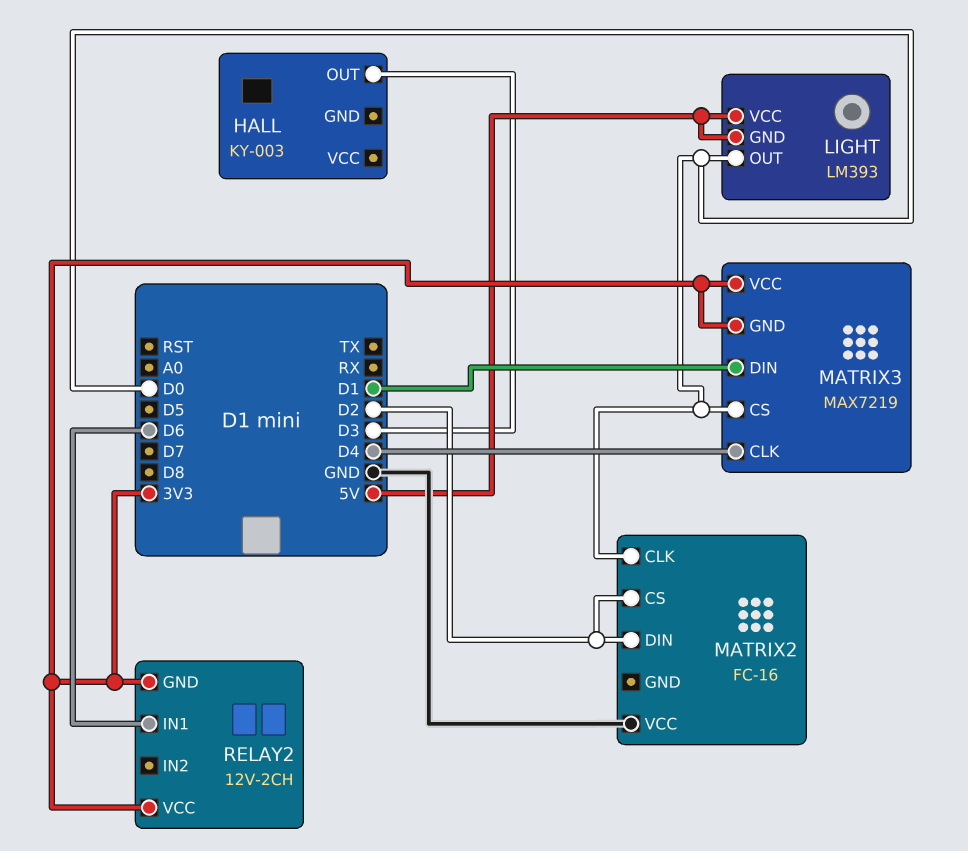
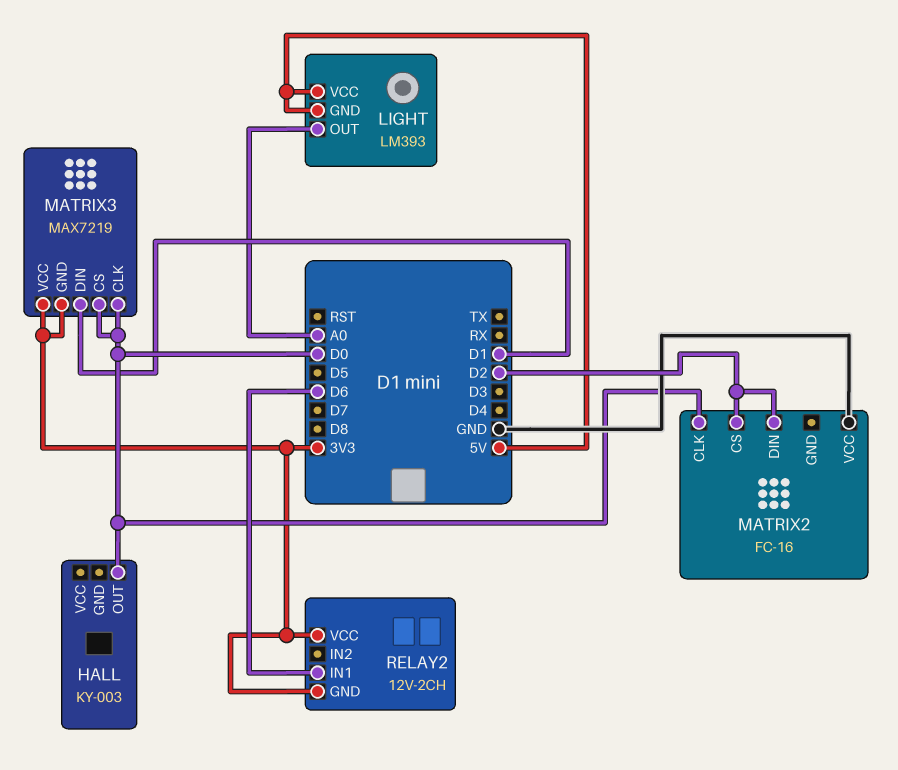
HALL pin OUT: D3 -> D0
LIGHT pin OUT: D0 -> A0
MATRIX3 pin CLK: D4 -> D0

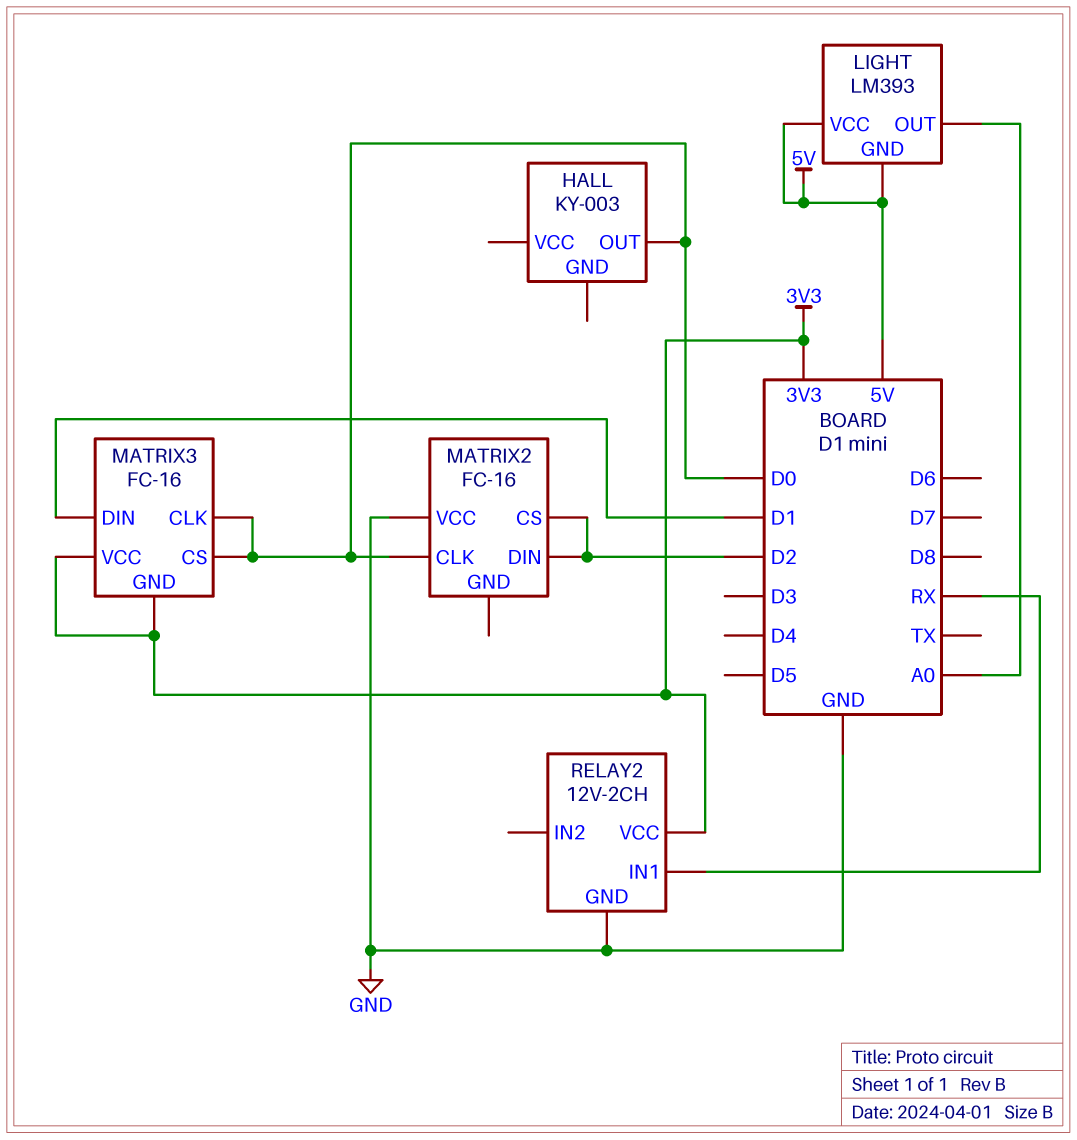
MATRIX3: MAX7219 -> FC-16
RELAY2 pin GND: 3V3 -> GND
RELAY2 pin IN1: D6 -> RX

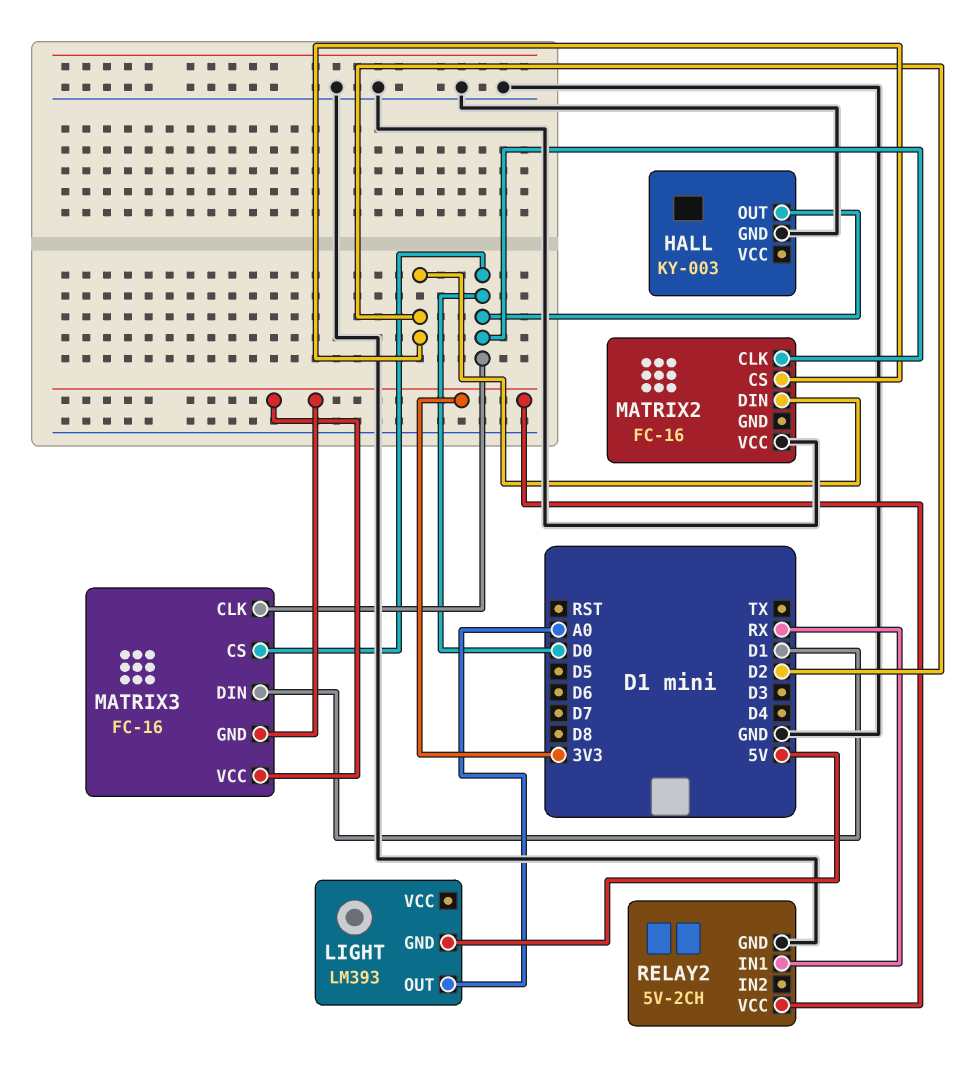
HALL pin GND: none -> GND
LIGHT pin VCC: 5V -> none
RELAY2: 12V-2CH -> 5V-2CH

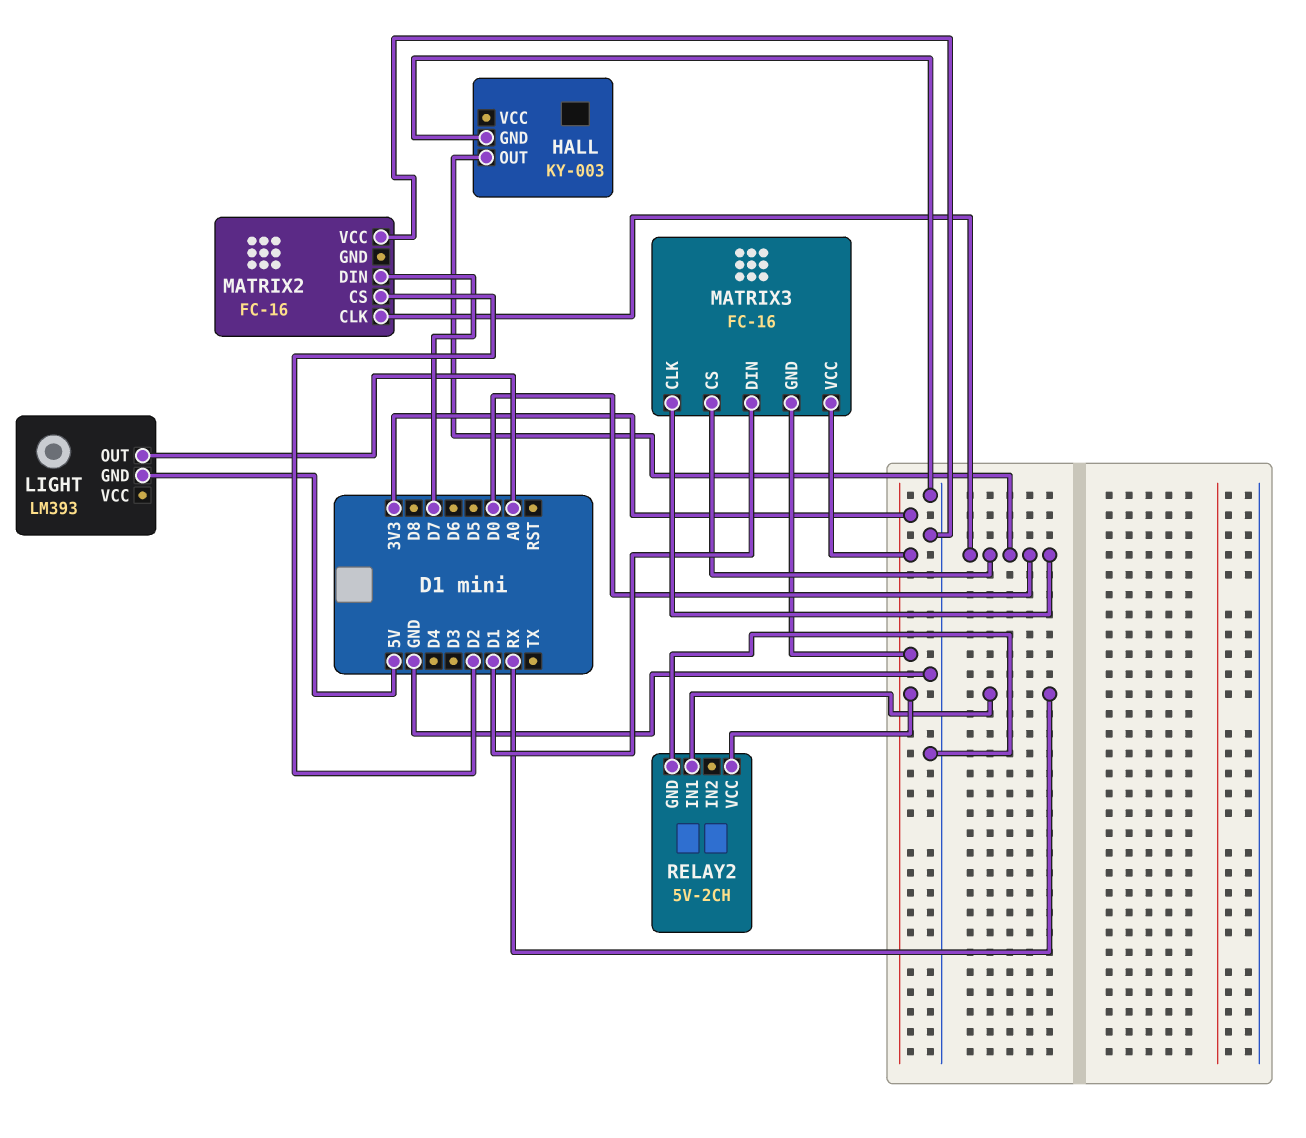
MATRIX2 pin DIN: D2 -> D7

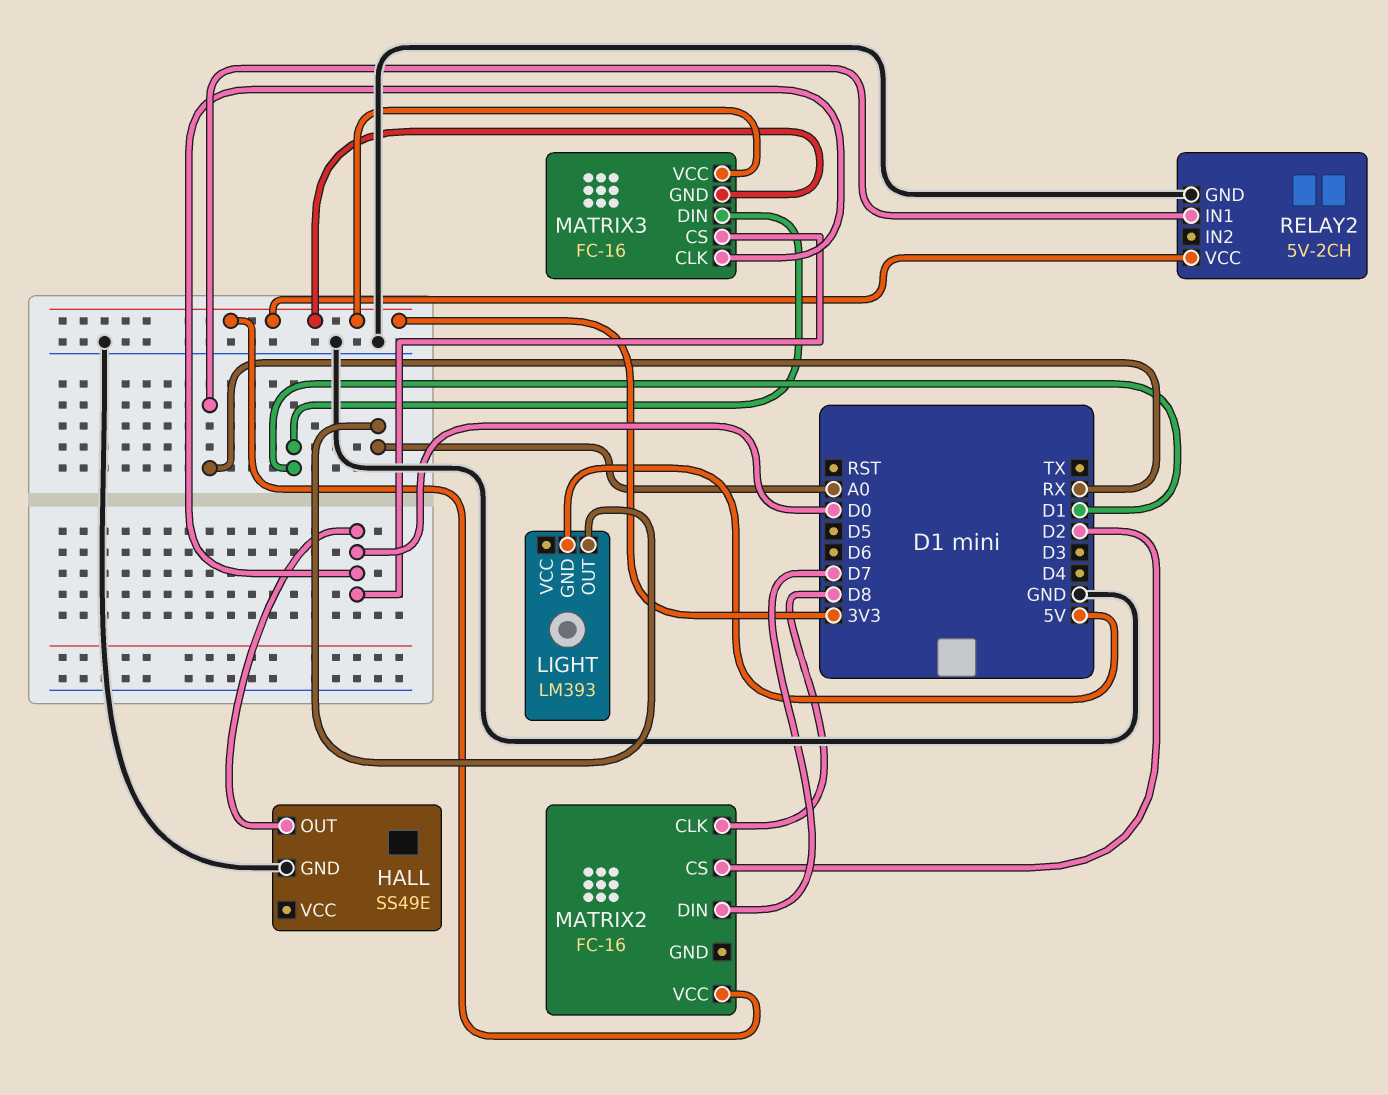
HALL: KY-003 -> SS49E
MATRIX2 pin CLK: D0 -> D8
MATRIX2 pin VCC: GND -> 3V3

